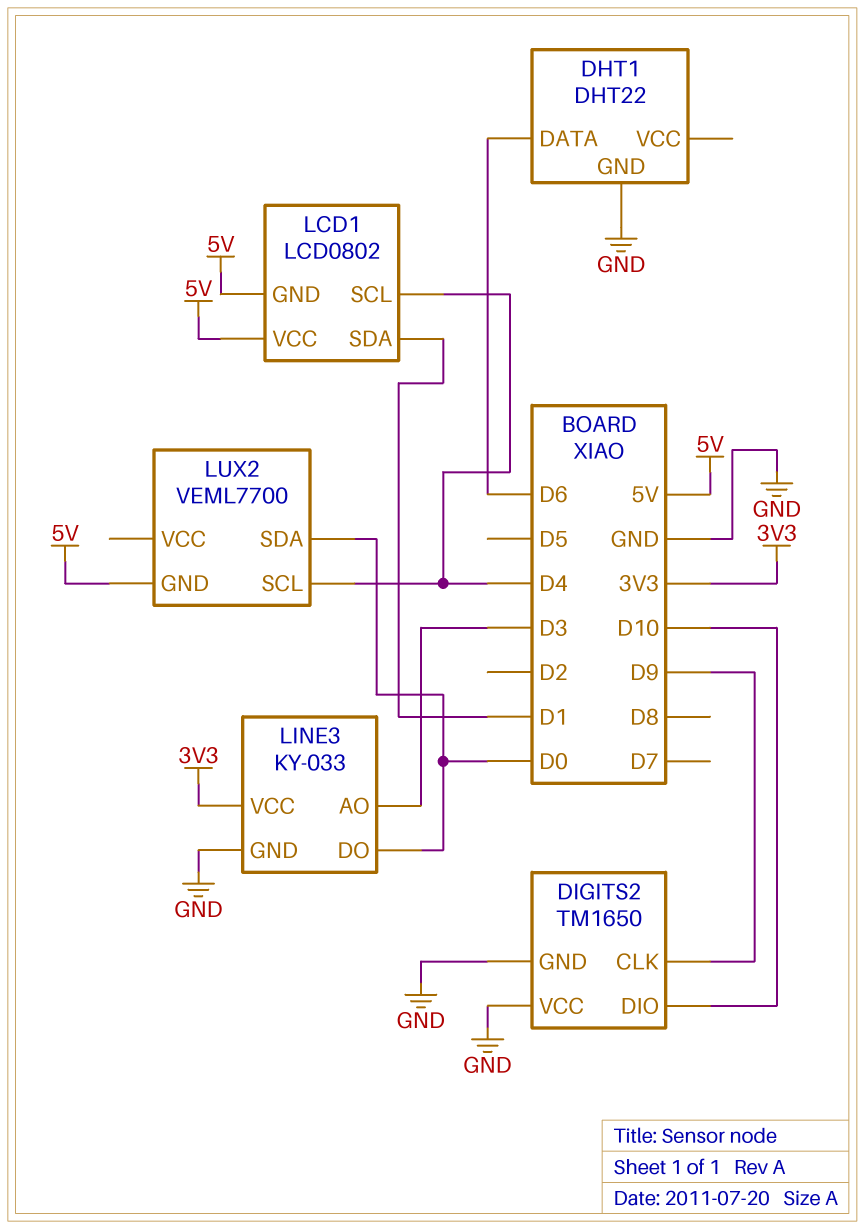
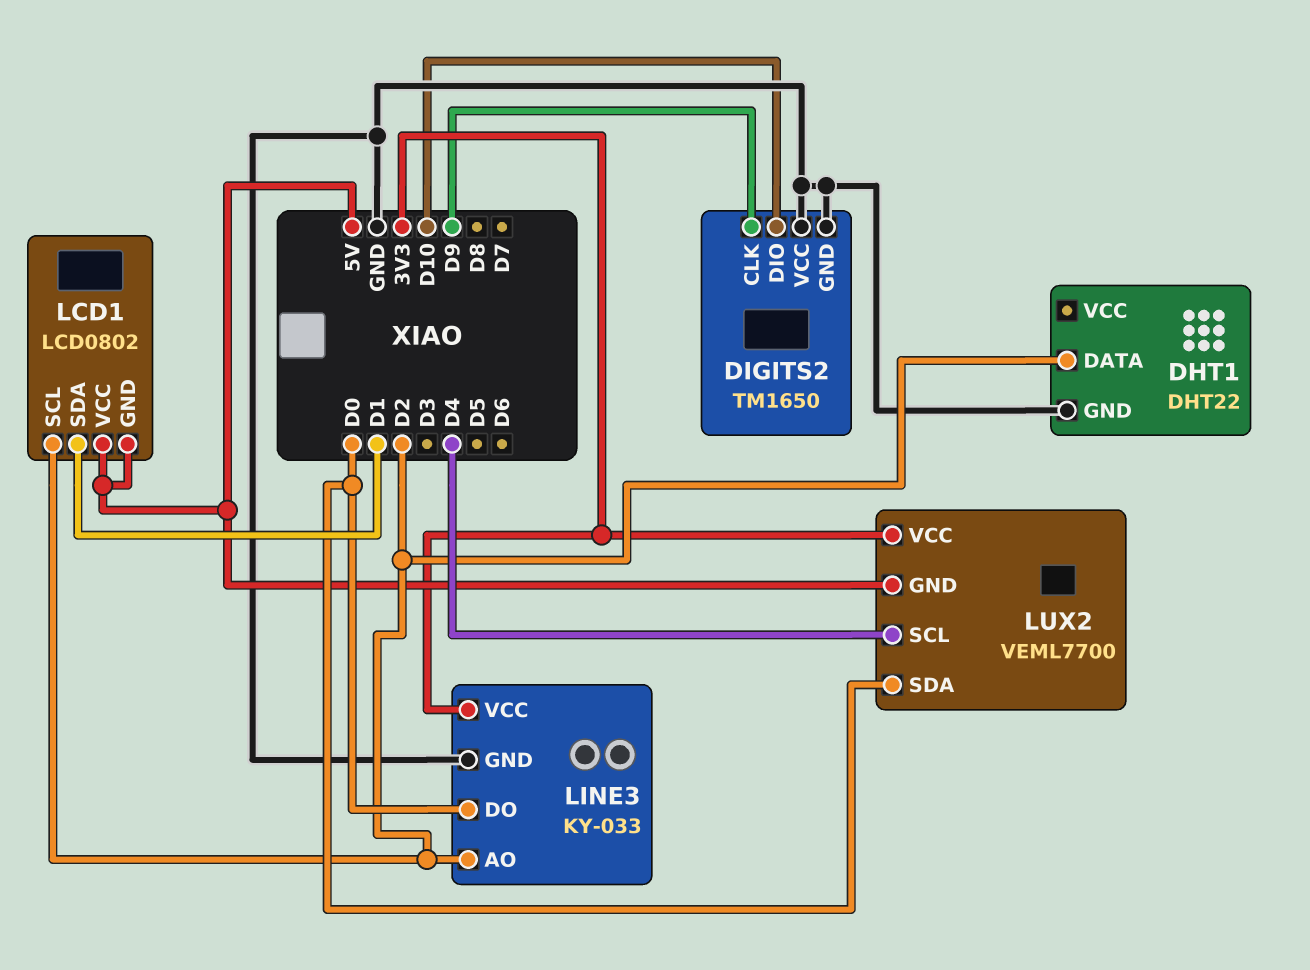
DHT1 pin DATA: D6 -> D2
LCD1 pin SCL: D4 -> D2
LINE3 pin AO: D3 -> D2
LUX2 pin VCC: none -> 3V3

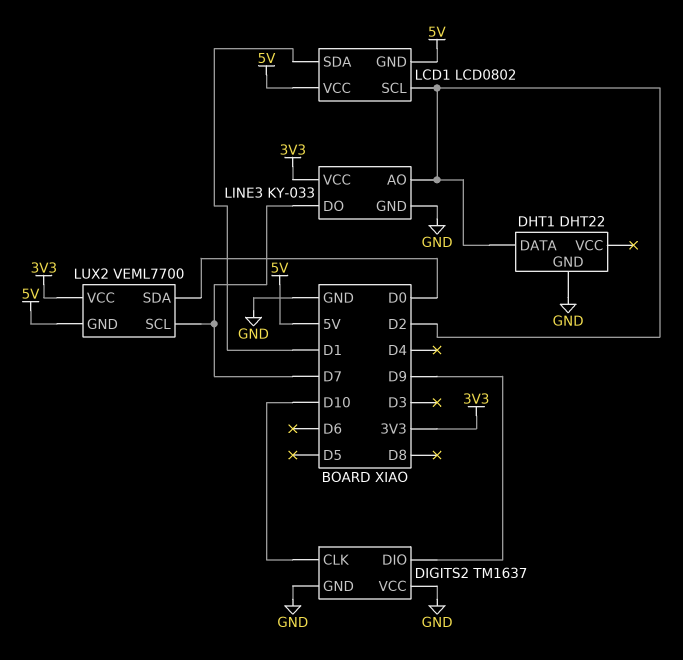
DIGITS2: TM1650 -> TM1637
DIGITS2 pin CLK: D9 -> D10
DIGITS2 pin DIO: D10 -> D9
LINE3 pin DO: D0 -> D7
LUX2 pin SCL: D4 -> D7

